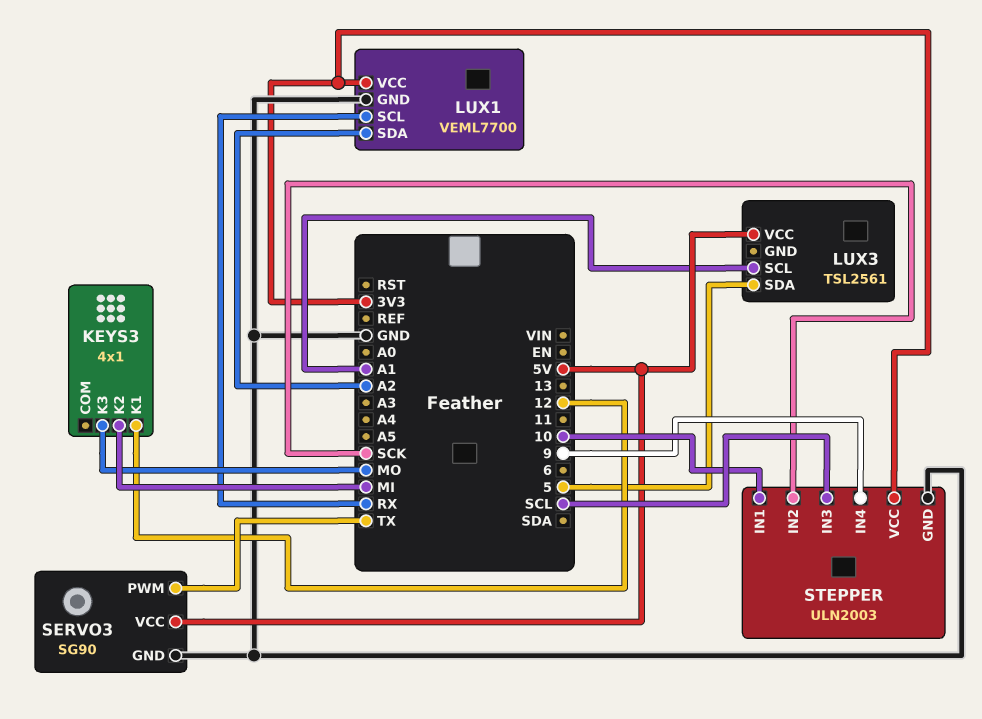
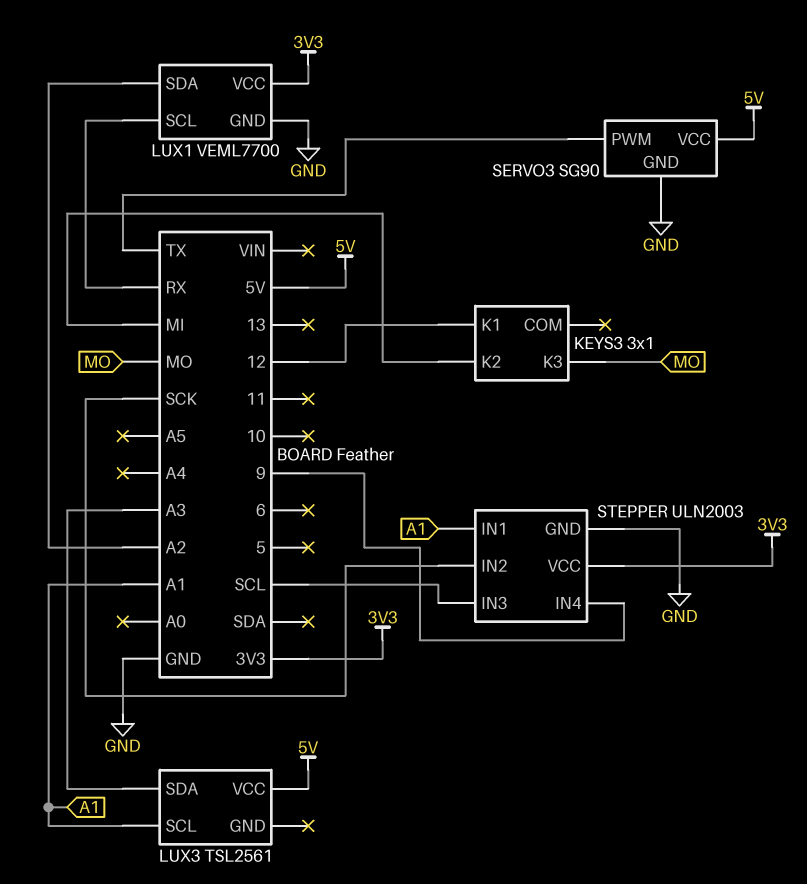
KEYS3: 4x1 -> 3x1
LUX3 pin SDA: 5 -> A3
STEPPER pin IN1: 10 -> A1

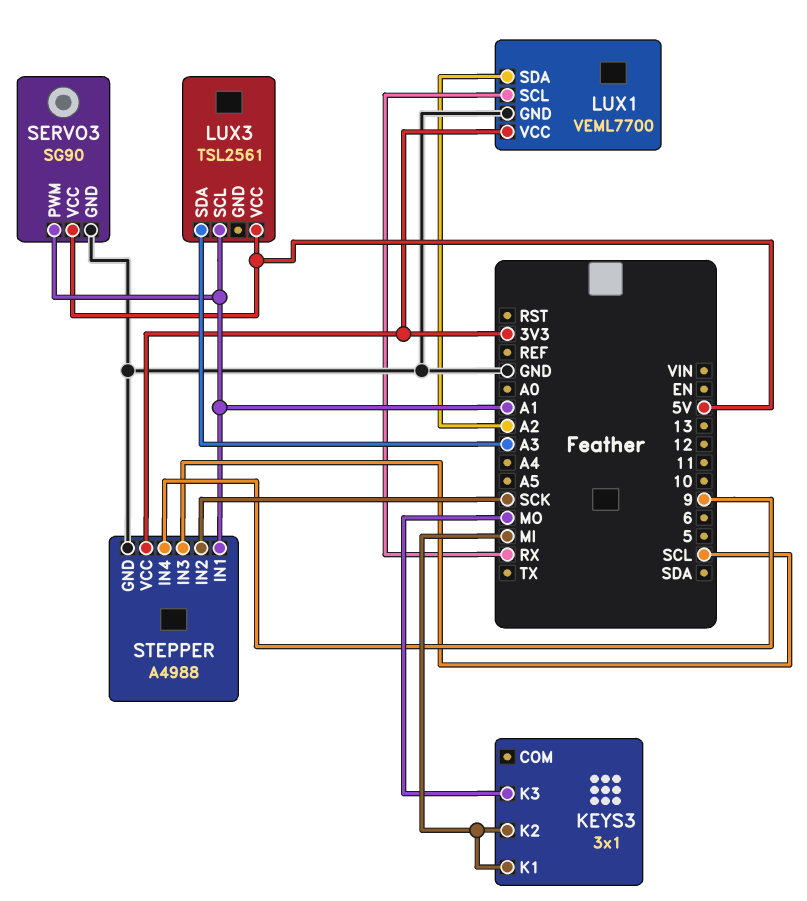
KEYS3 pin K1: 12 -> MI
SERVO3 pin PWM: TX -> A1
STEPPER: ULN2003 -> A4988

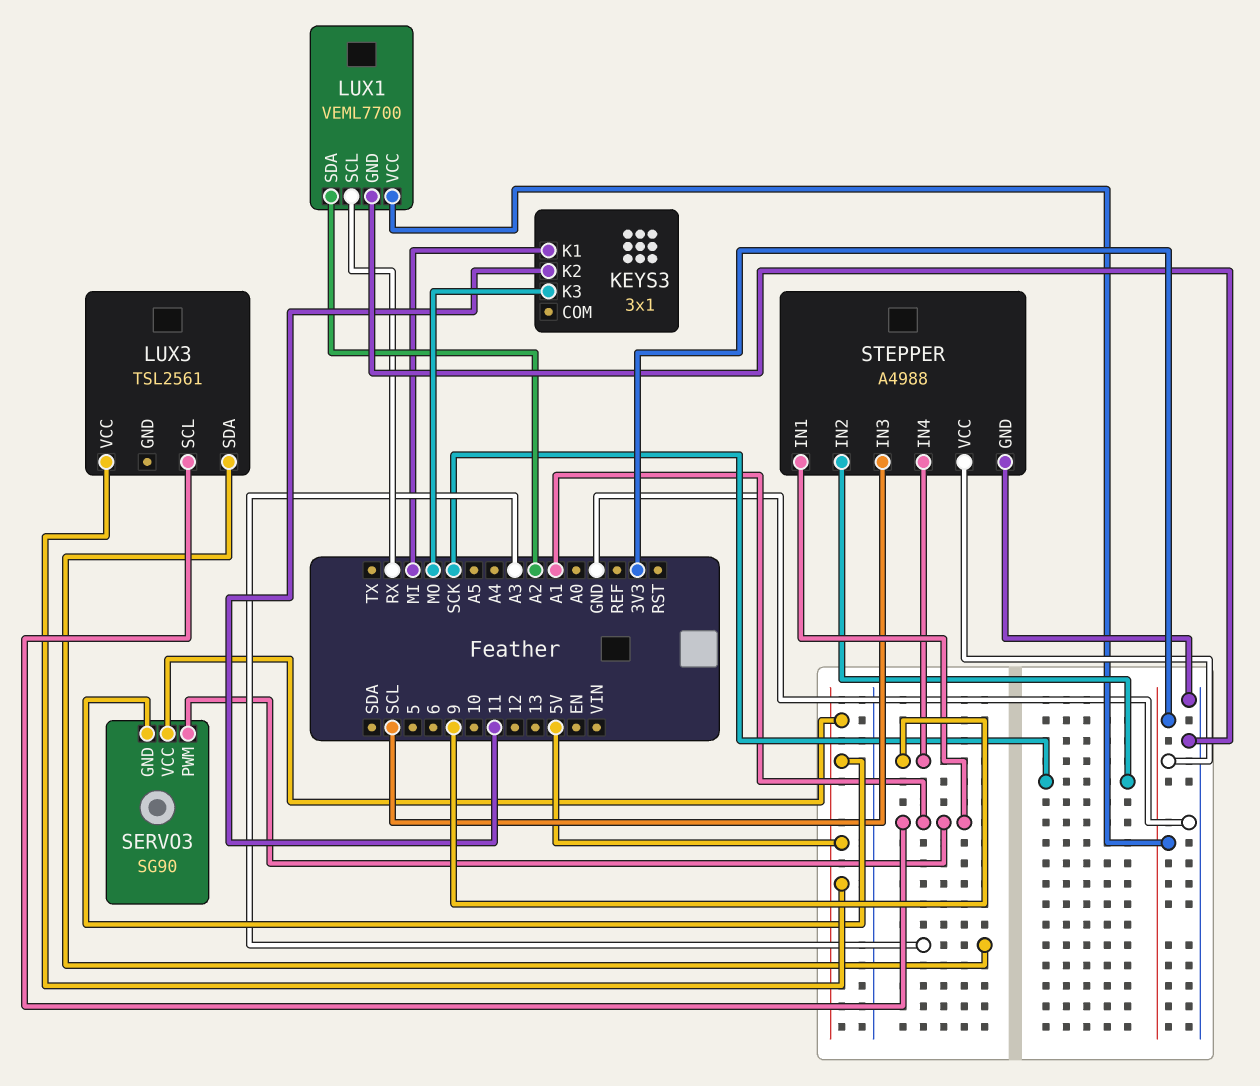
KEYS3 pin K2: MI -> 11
SERVO3 pin GND: GND -> 5V

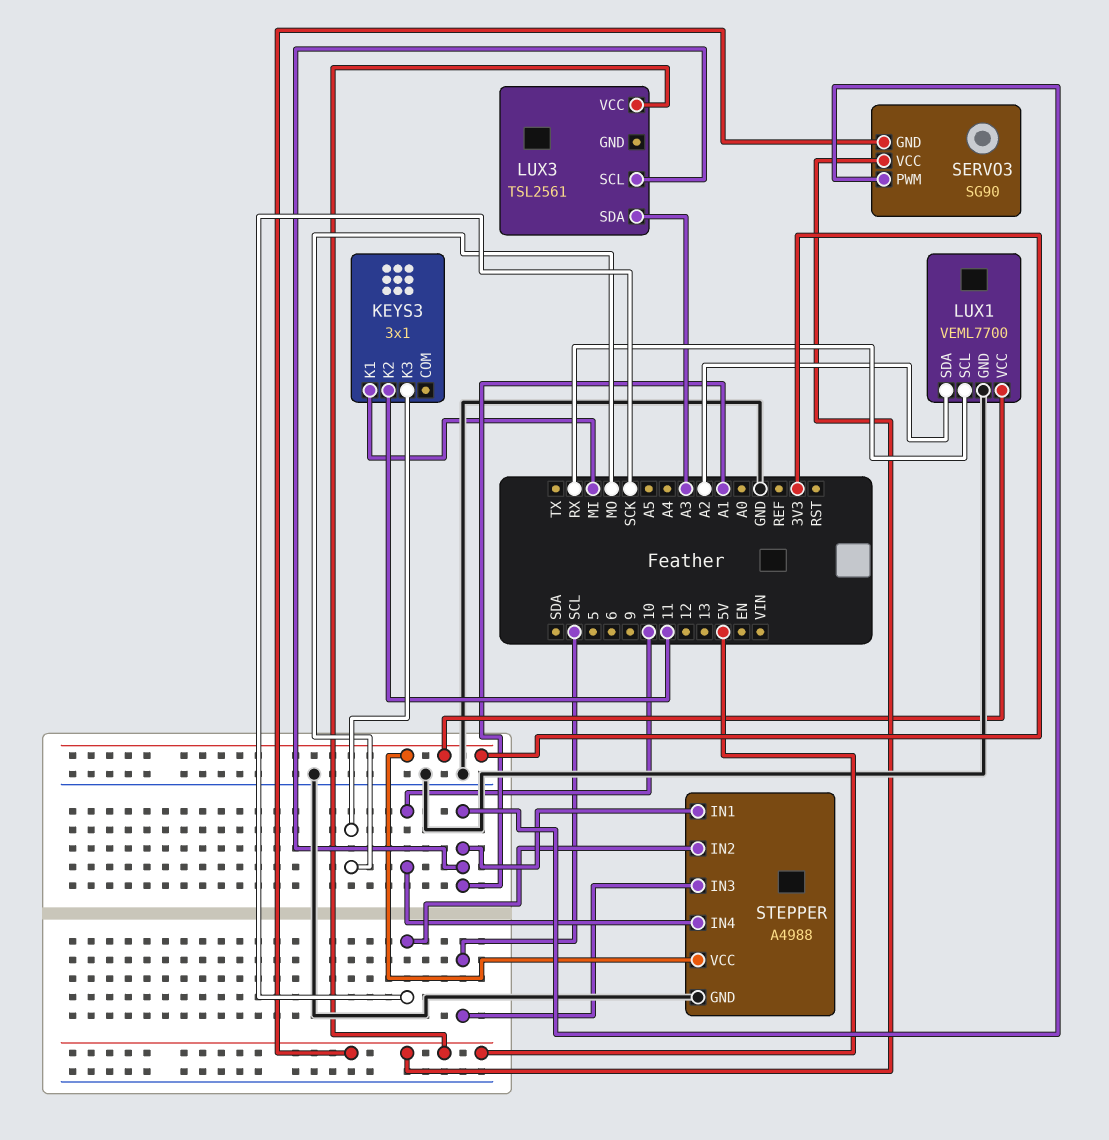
STEPPER pin IN4: 9 -> 10

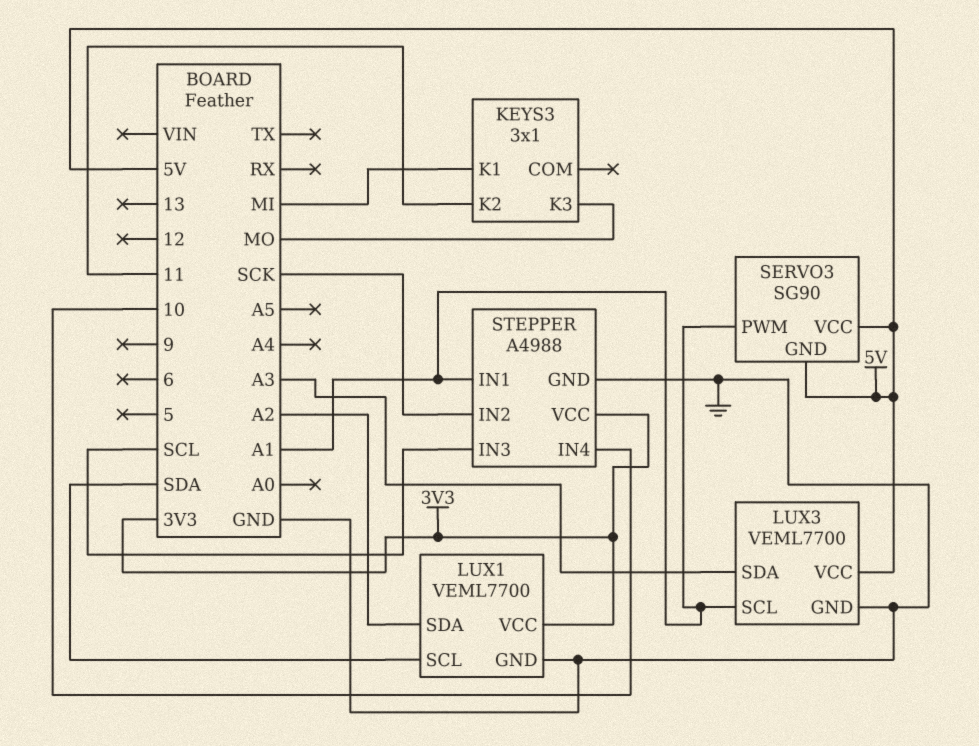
LUX1 pin SCL: RX -> SDA
LUX3: TSL2561 -> VEML7700
LUX3 pin GND: none -> GND

